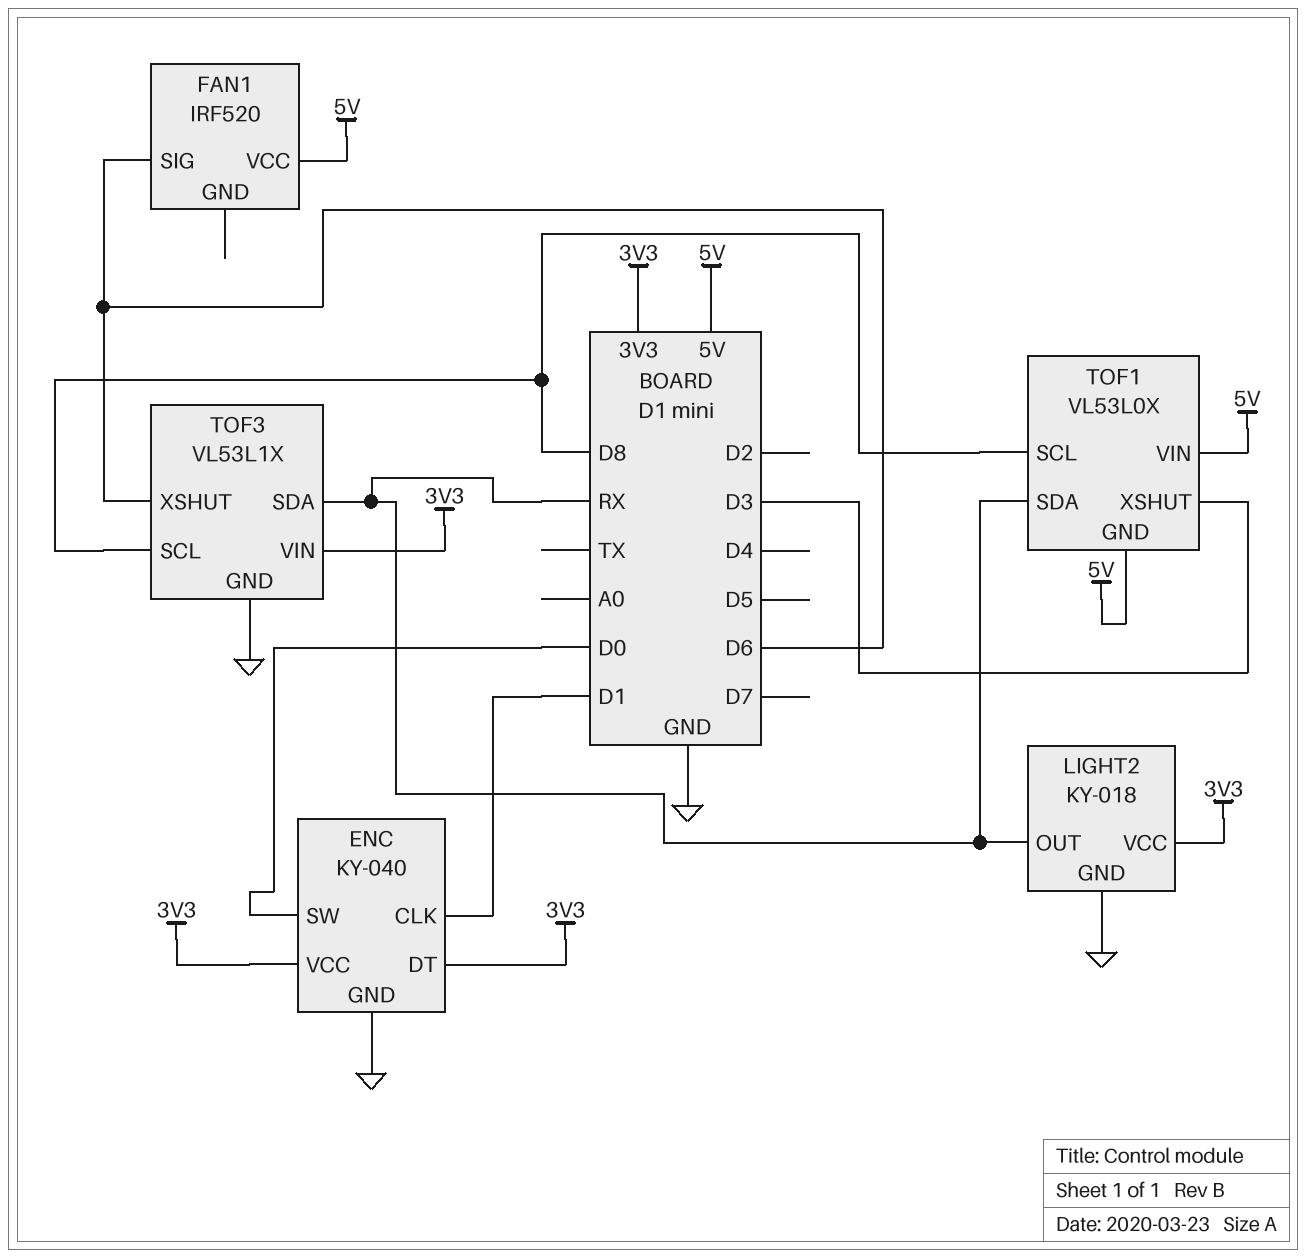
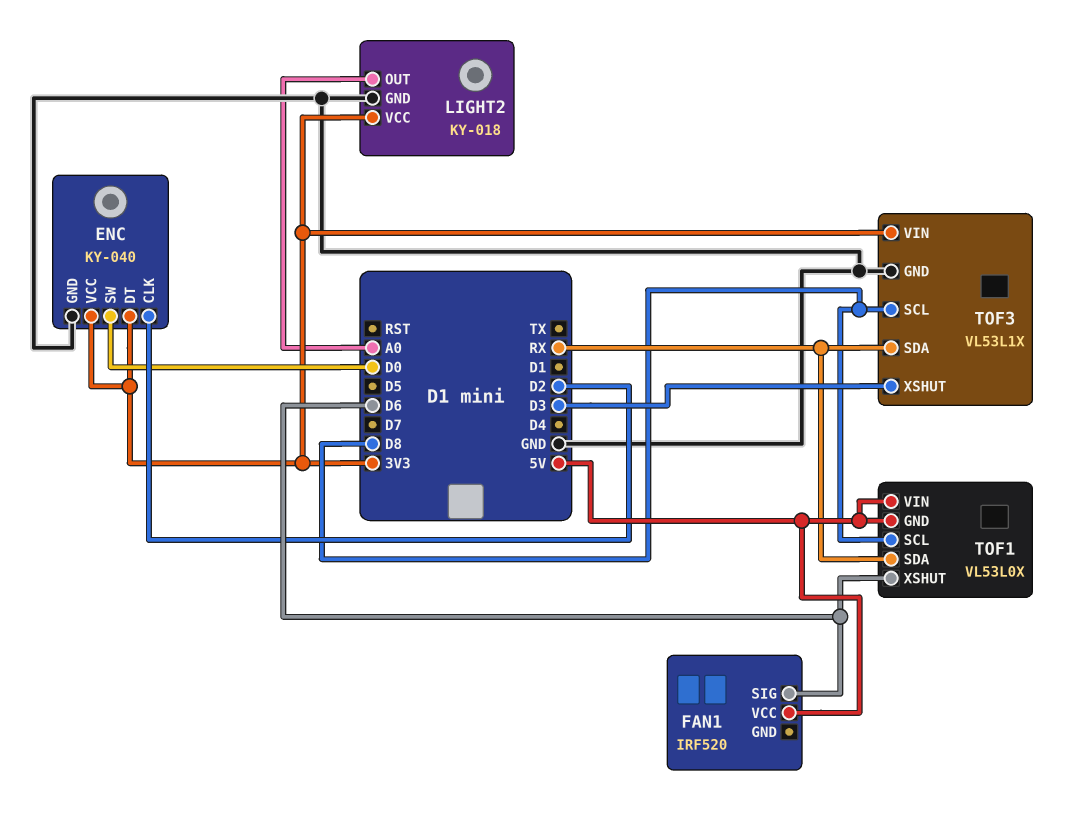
ENC pin CLK: D1 -> D2
LIGHT2 pin OUT: RX -> A0
TOF1 pin XSHUT: D3 -> D6
TOF3 pin XSHUT: D6 -> D3

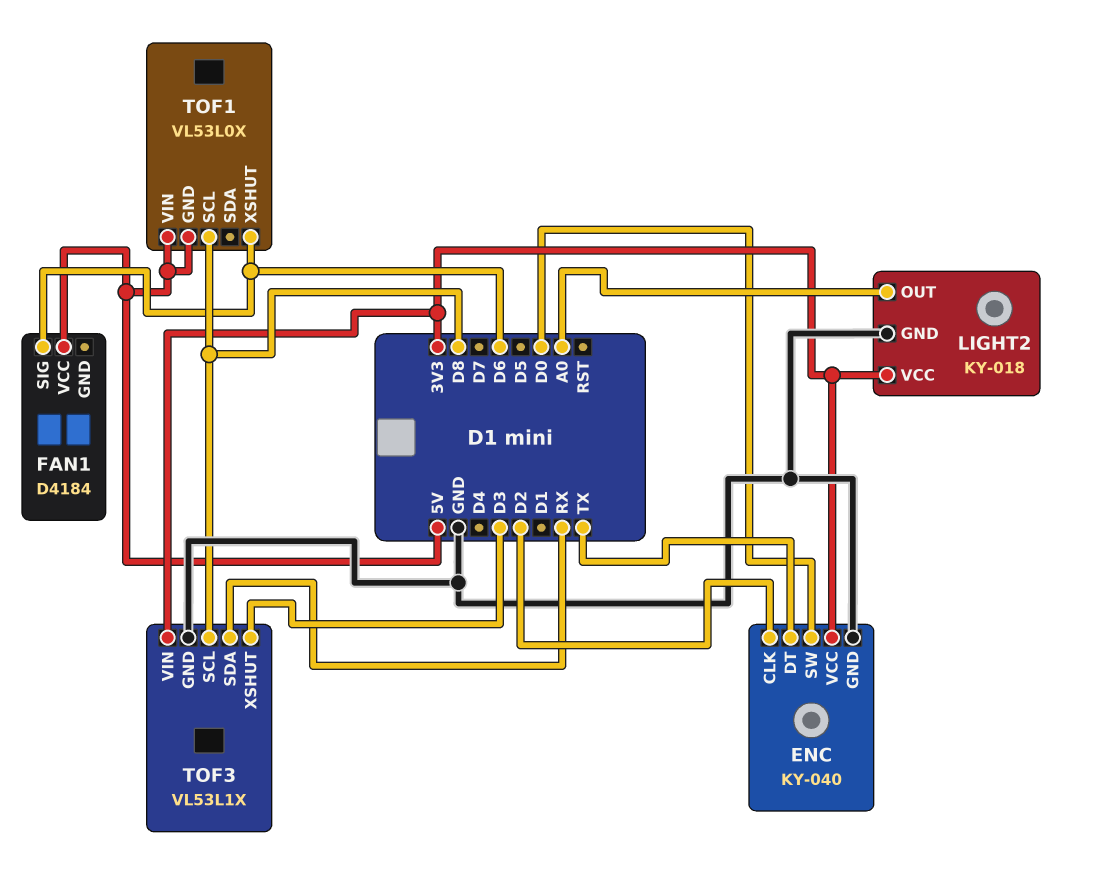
ENC pin DT: 3V3 -> TX
FAN1: IRF520 -> D4184
TOF1 pin SDA: RX -> none

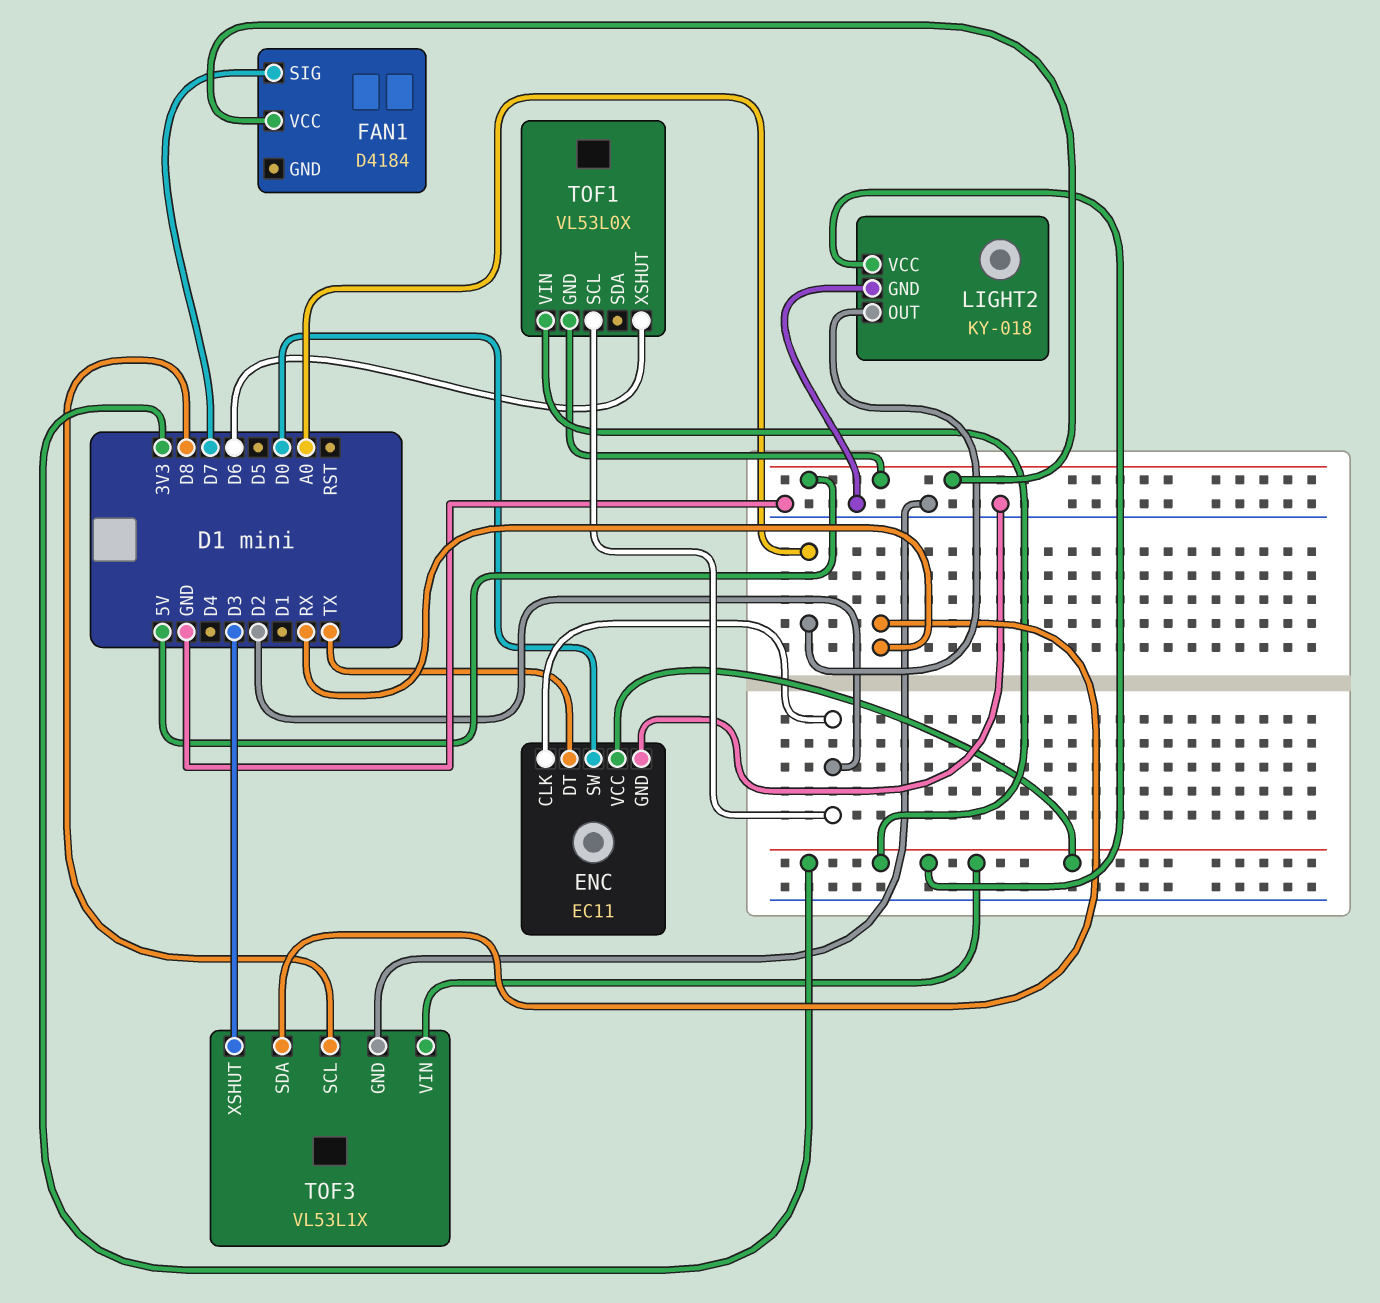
ENC: KY-040 -> EC11
FAN1 pin SIG: D6 -> D7
TOF1 pin SCL: D8 -> D2
TOF1 pin VIN: 5V -> 3V3

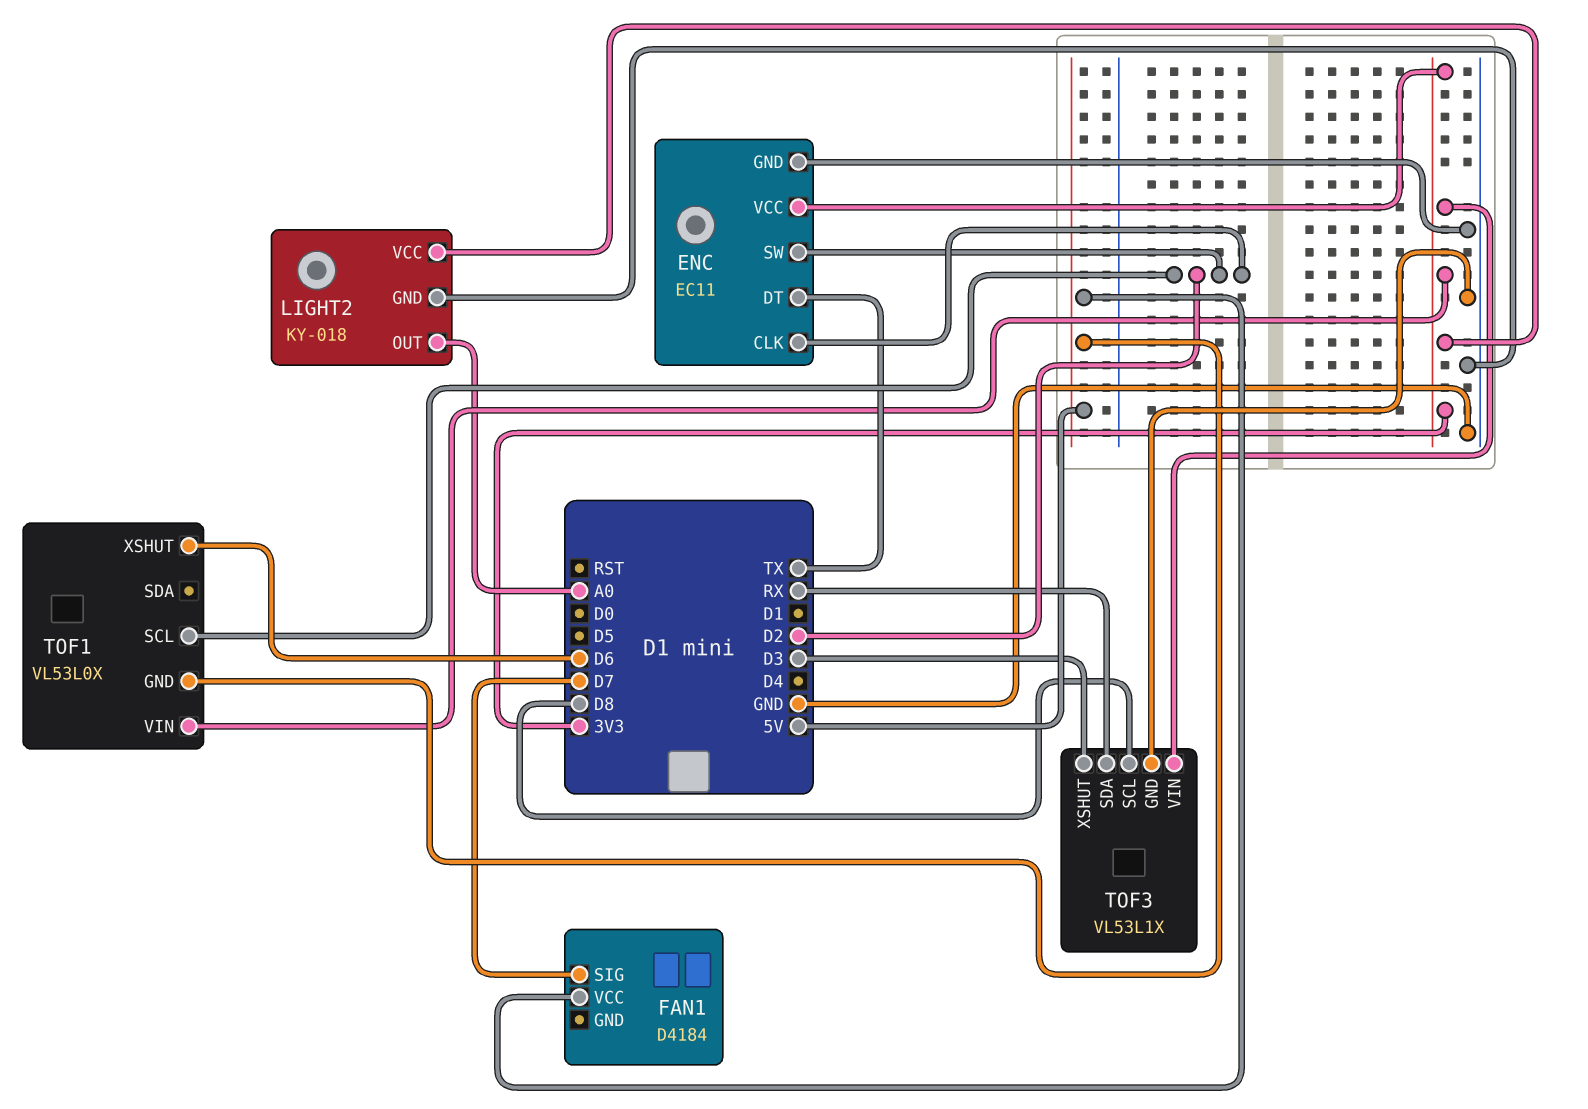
ENC pin SW: D0 -> D2

